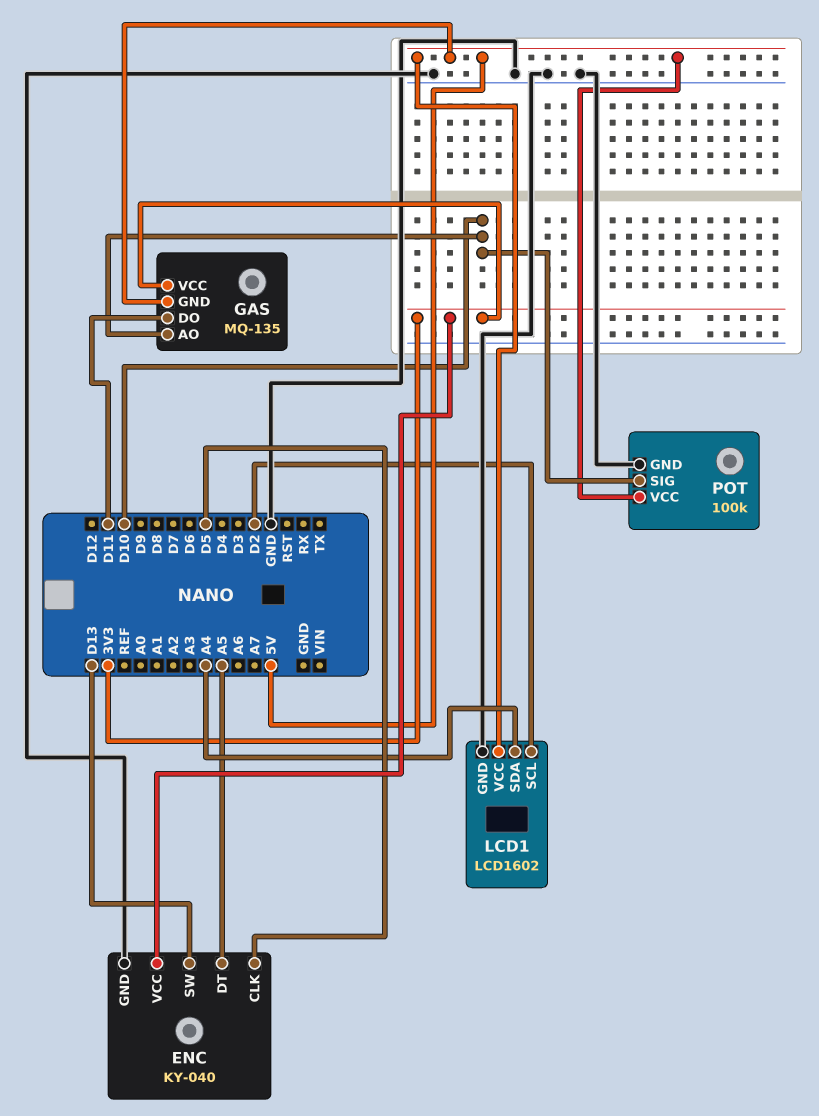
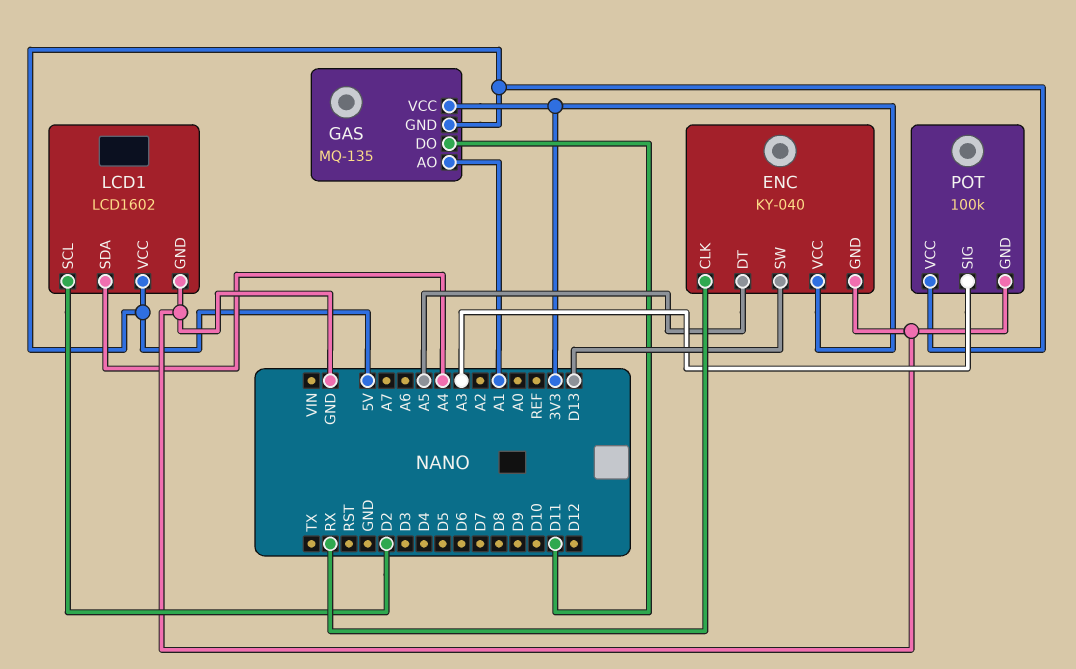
ENC pin CLK: D5 -> RX
GAS pin AO: D10 -> A1
POT pin SIG: D10 -> A3

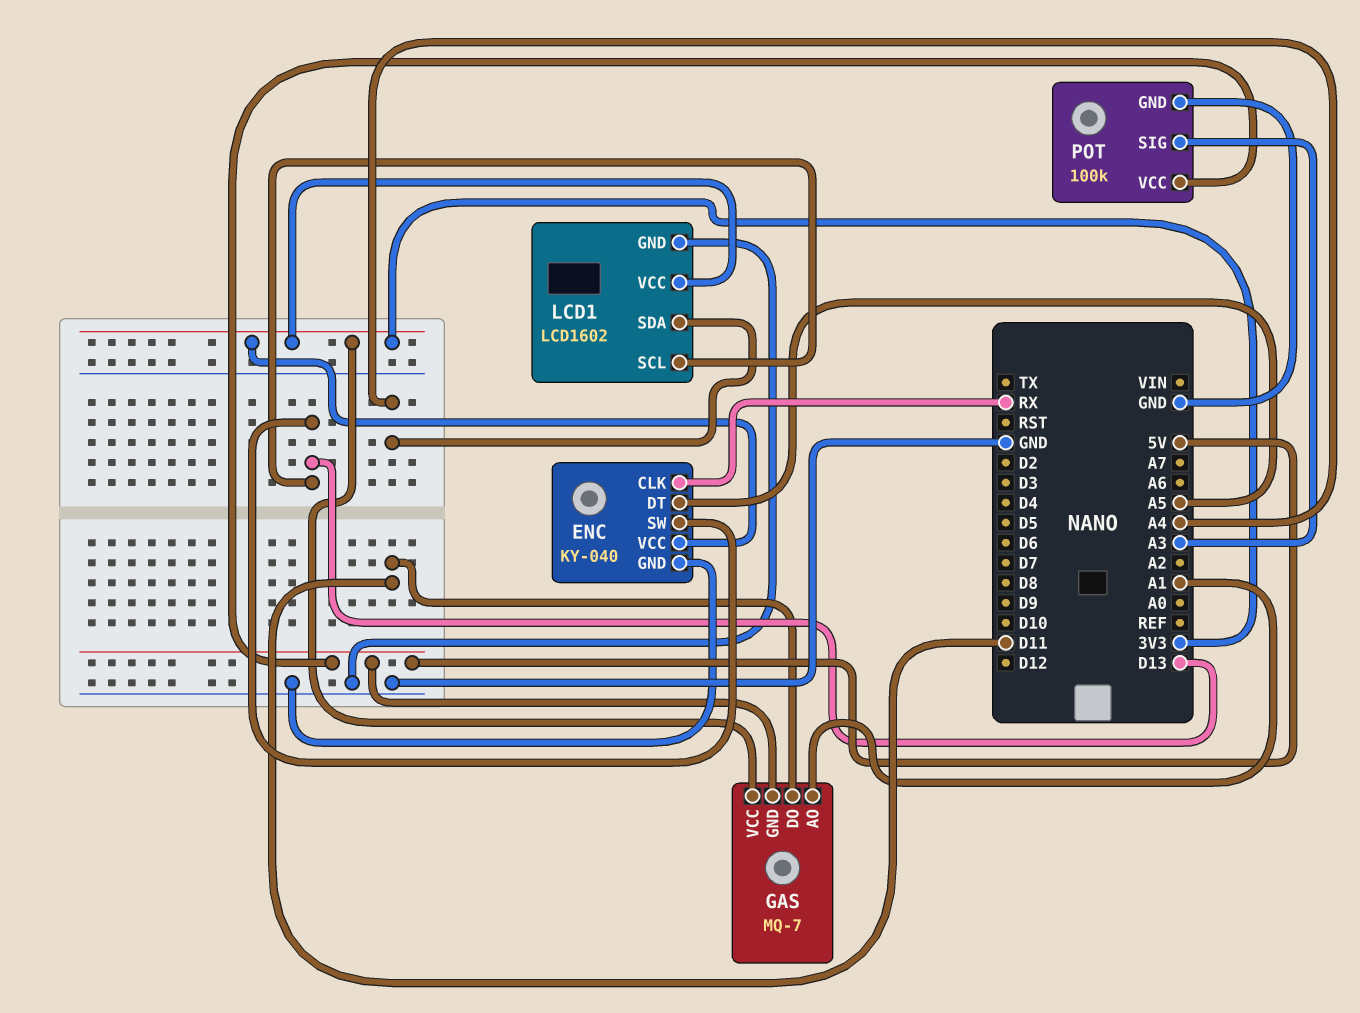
GAS: MQ-135 -> MQ-7
LCD1 pin SCL: D2 -> D13
LCD1 pin VCC: 5V -> 3V3

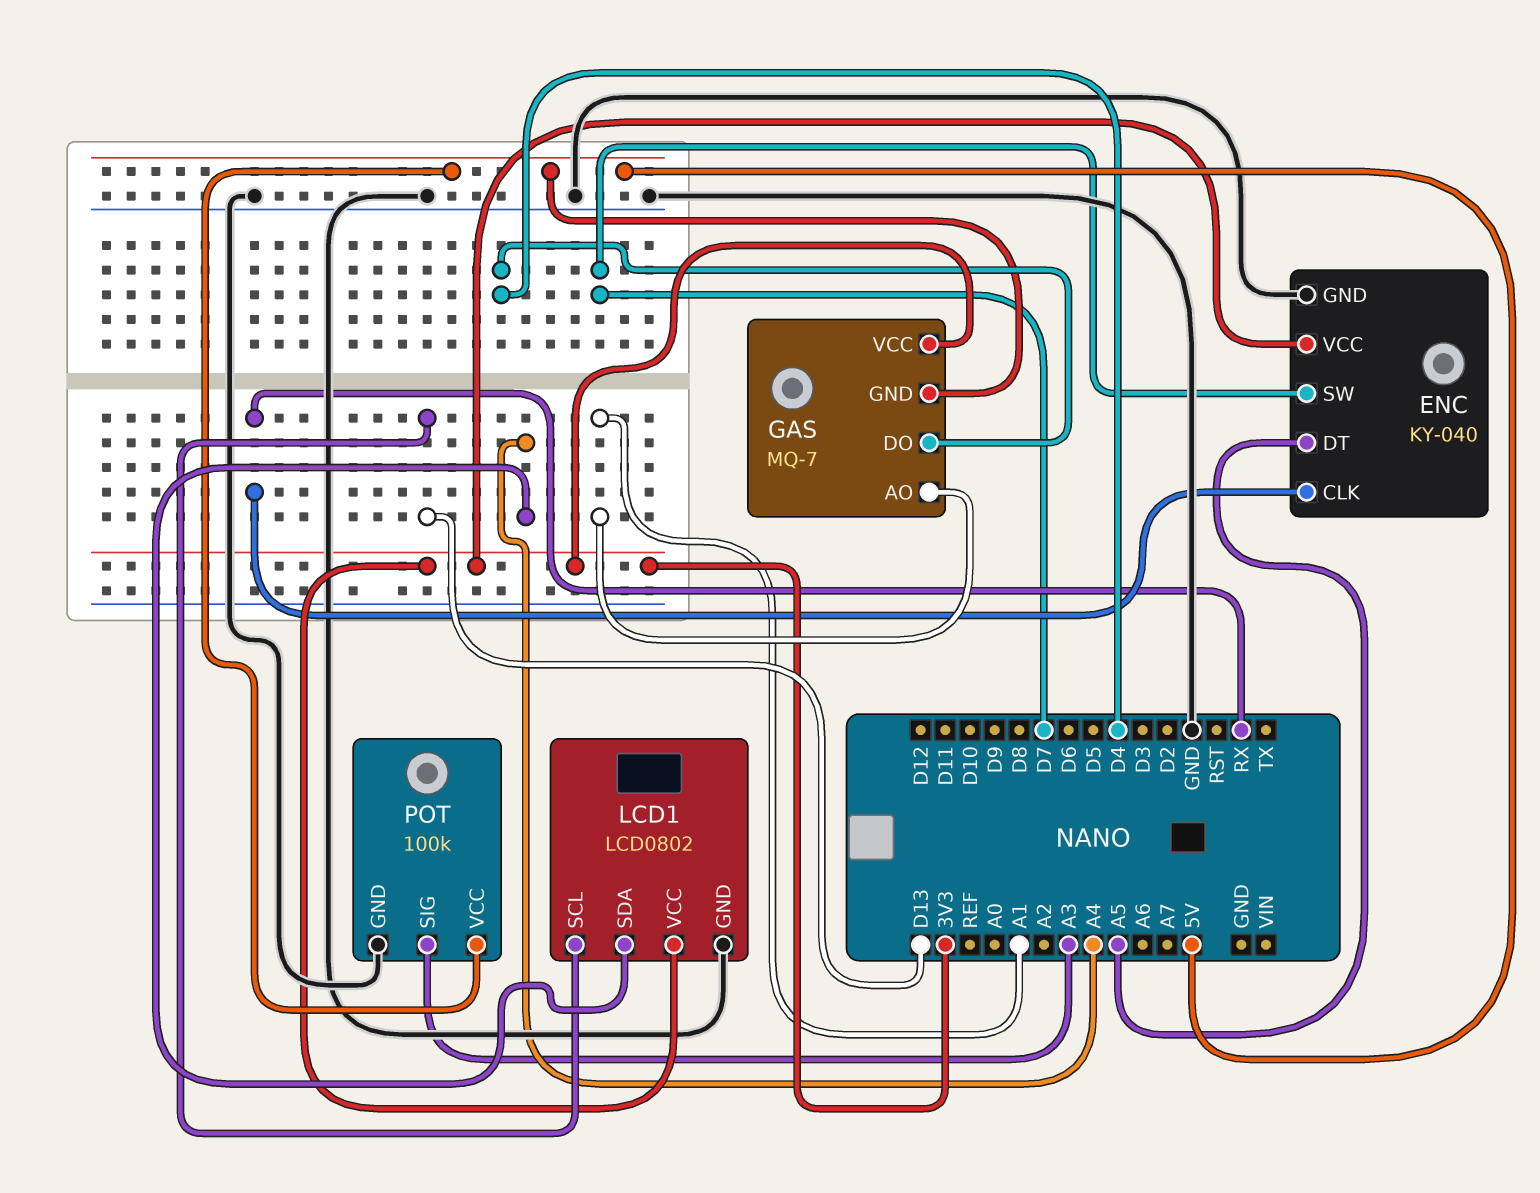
ENC pin SW: D13 -> D7
GAS pin DO: D11 -> D4
LCD1: LCD1602 -> LCD0802

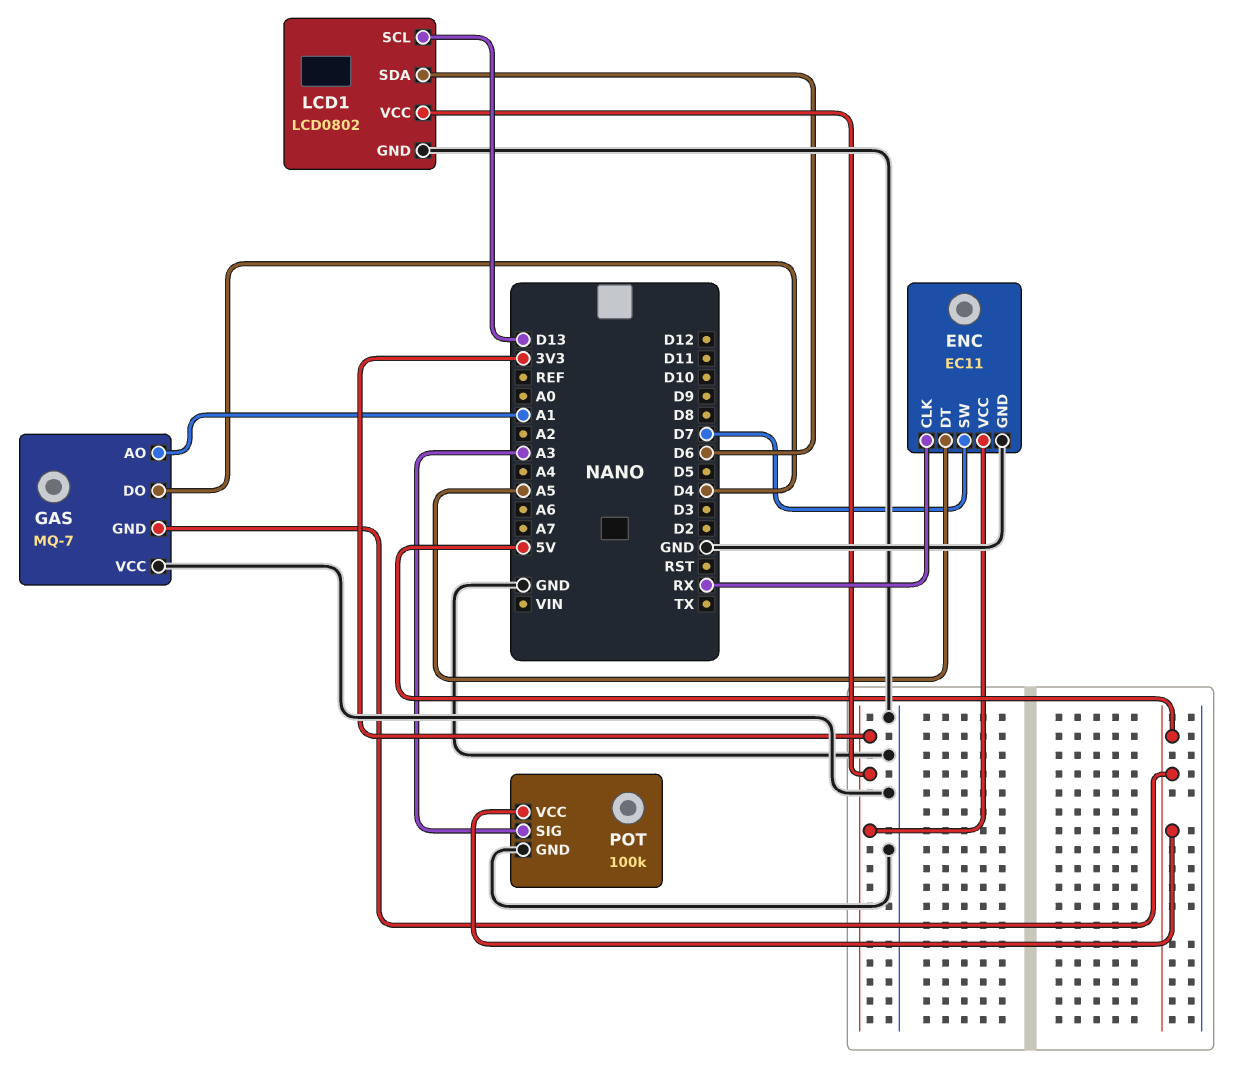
ENC: KY-040 -> EC11
GAS pin VCC: 3V3 -> GND
LCD1 pin SDA: A4 -> D6

